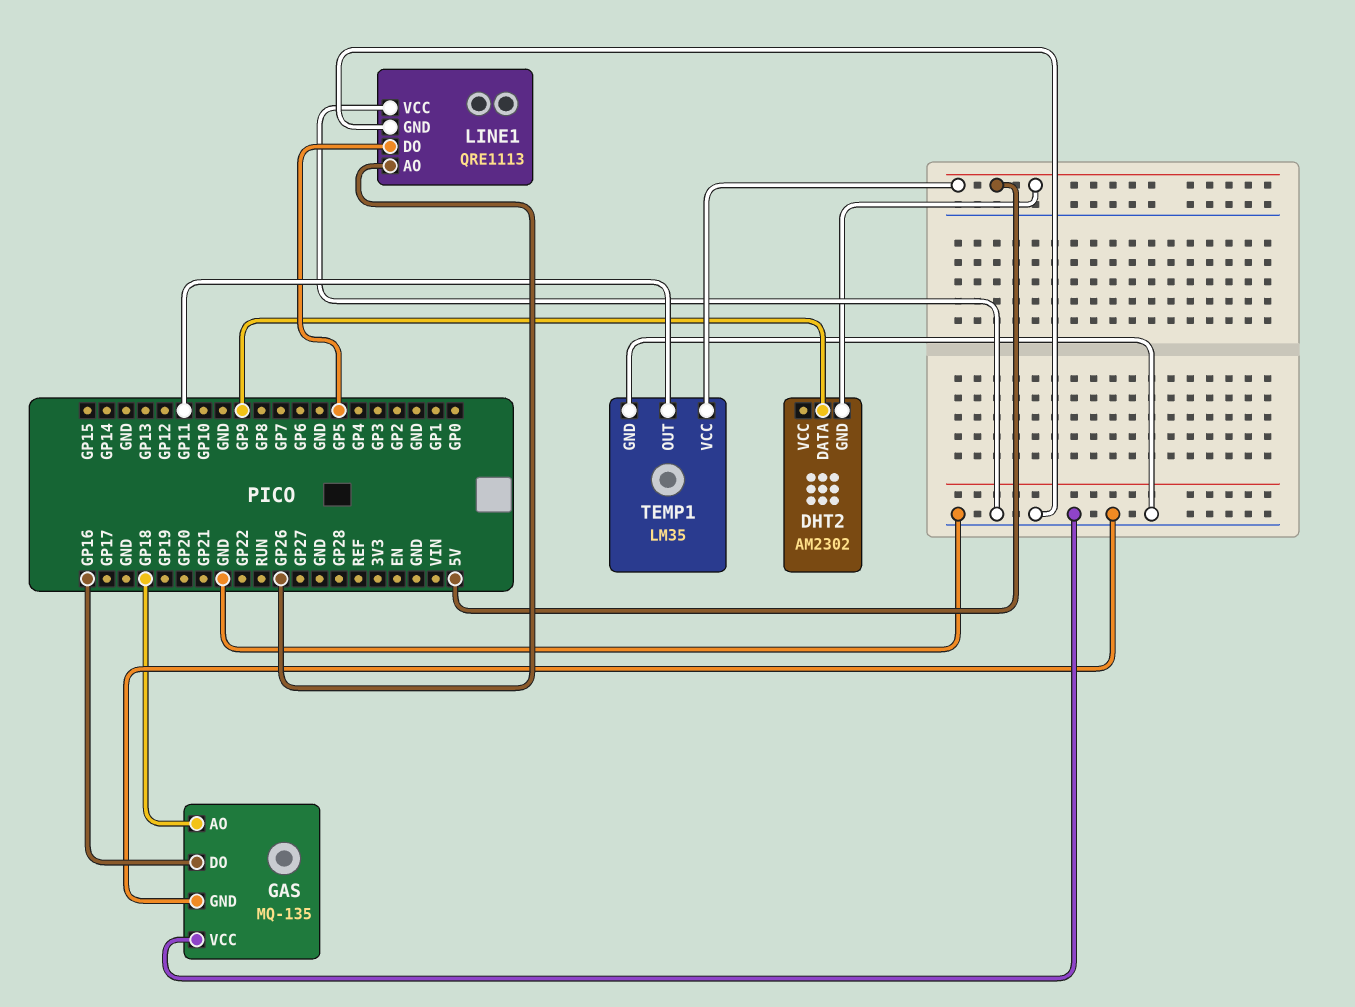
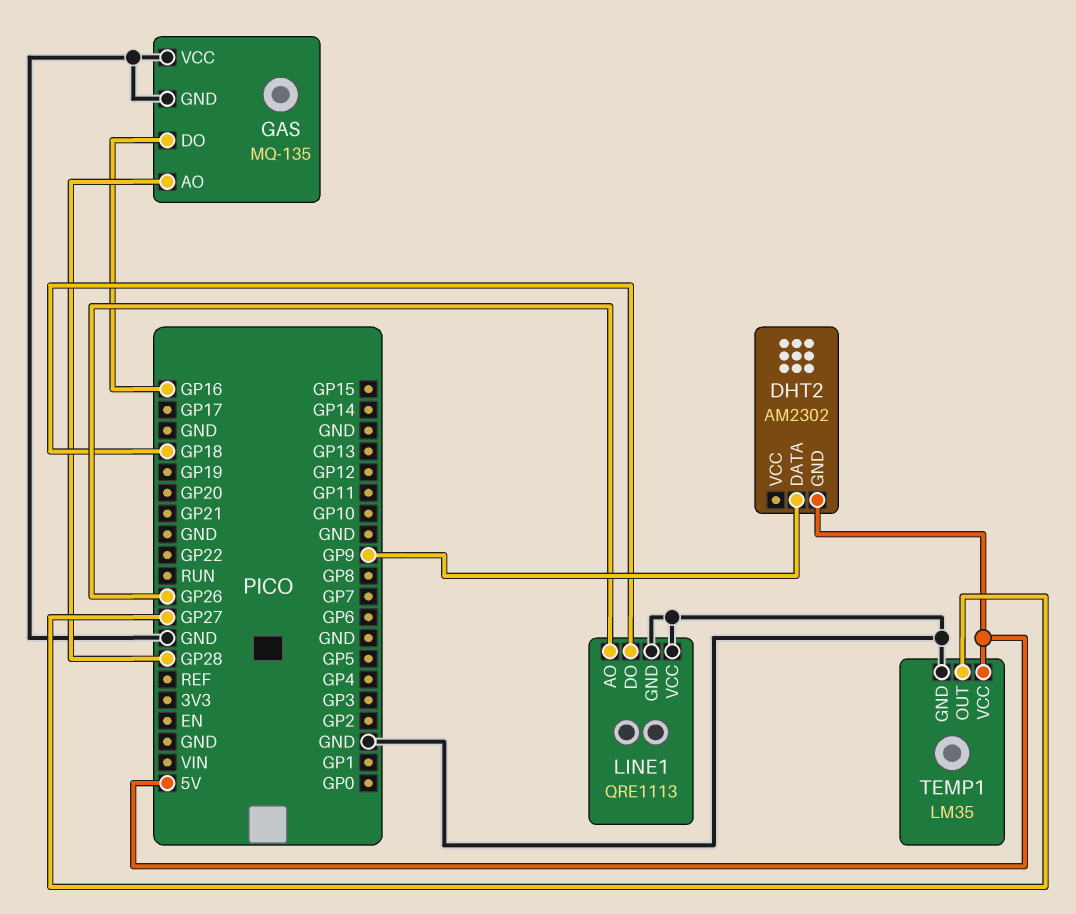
GAS pin AO: GP18 -> GP28
LINE1 pin DO: GP5 -> GP18
TEMP1 pin OUT: GP11 -> GP27

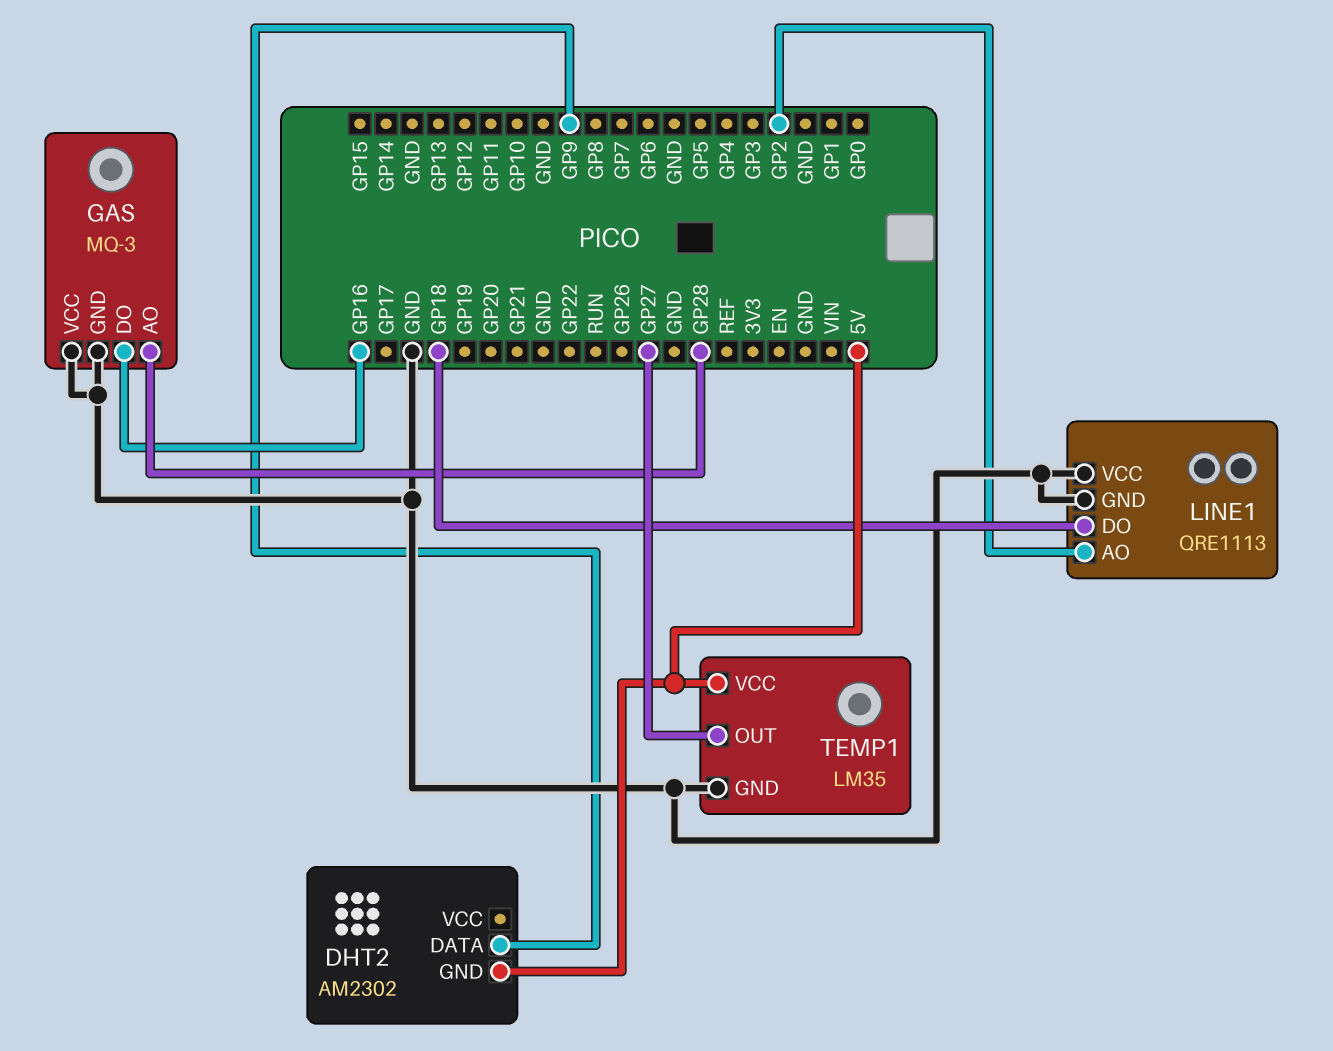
GAS: MQ-135 -> MQ-3
LINE1 pin AO: GP26 -> GP2

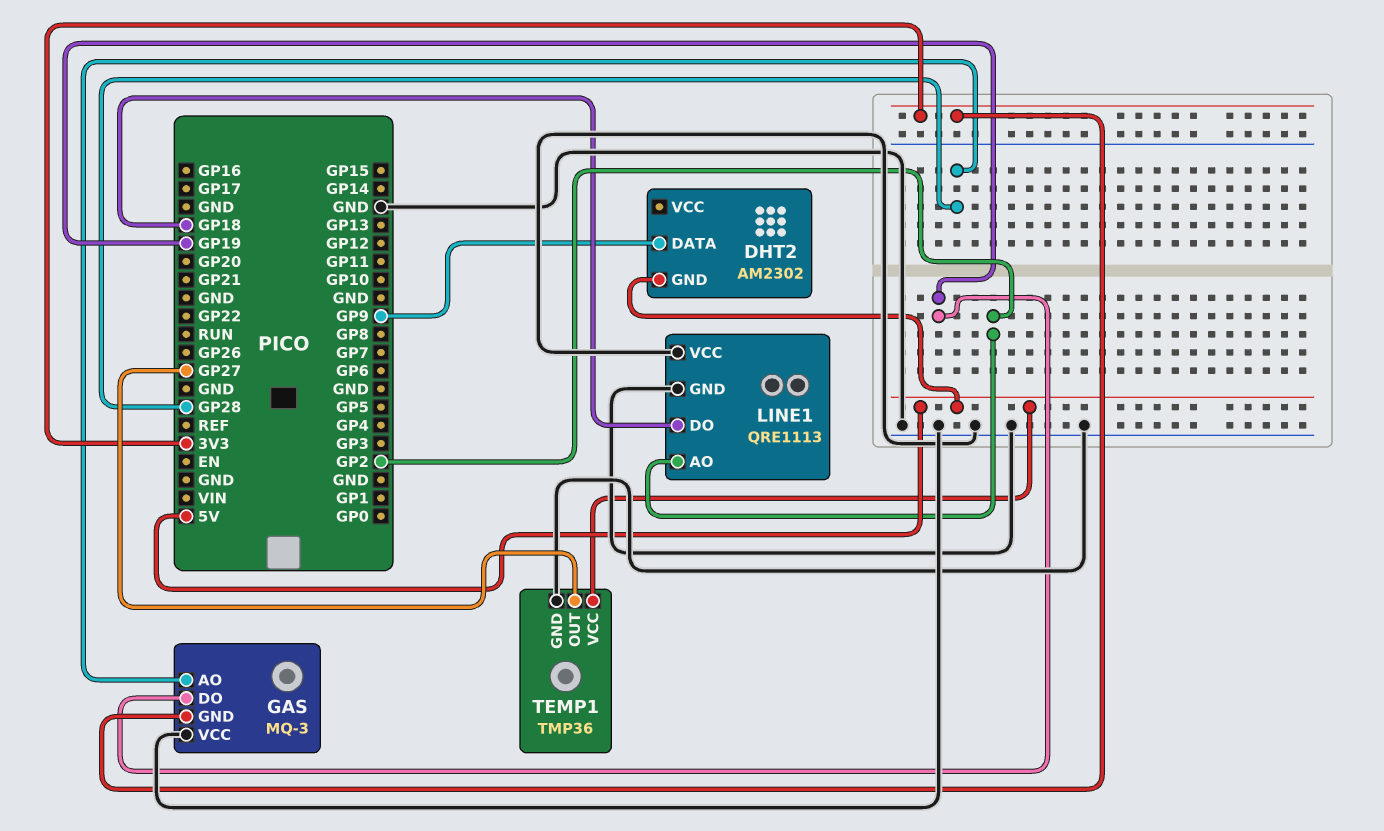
GAS pin DO: GP16 -> GP19
GAS pin GND: GND -> 3V3
TEMP1: LM35 -> TMP36

